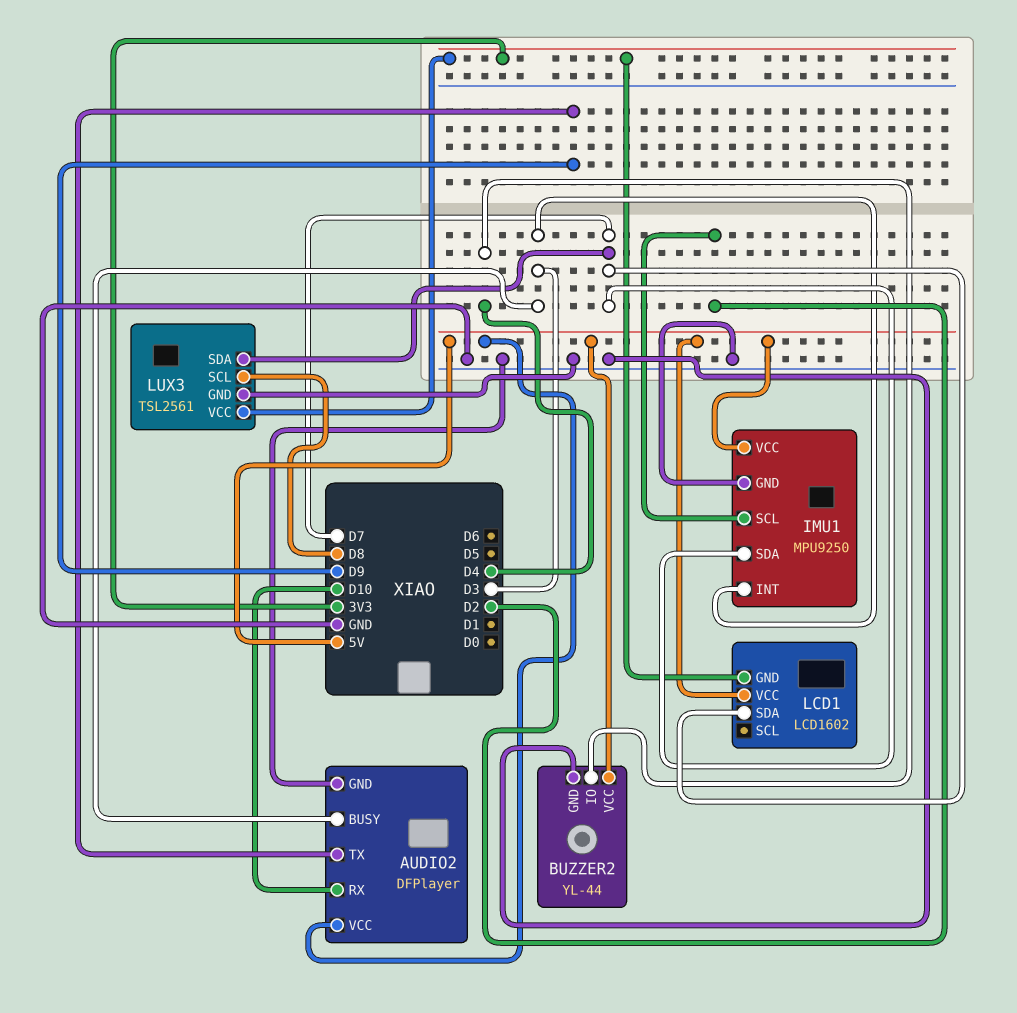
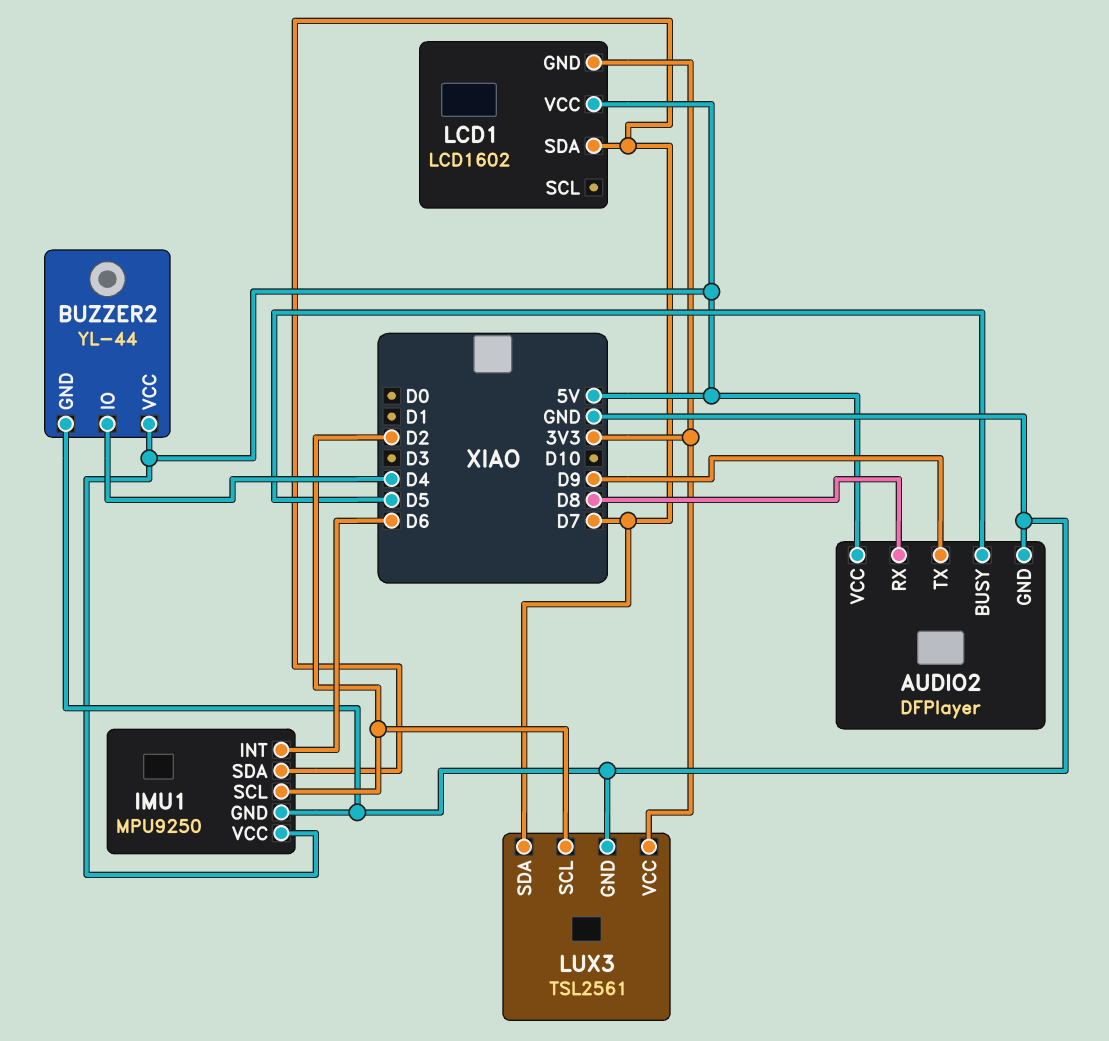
AUDIO2 pin BUSY: D3 -> D5
AUDIO2 pin RX: D10 -> D8
IMU1 pin INT: D3 -> D6
LUX3 pin SCL: D8 -> D2

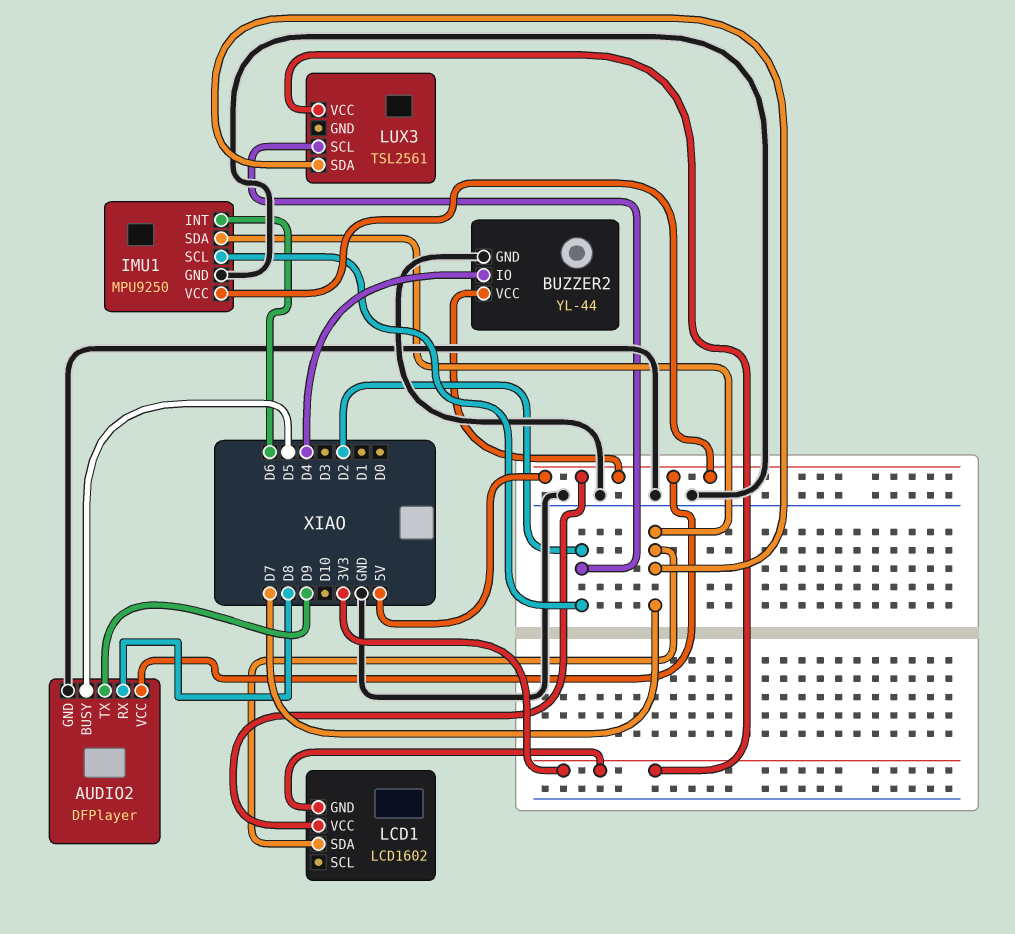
LUX3 pin GND: GND -> none

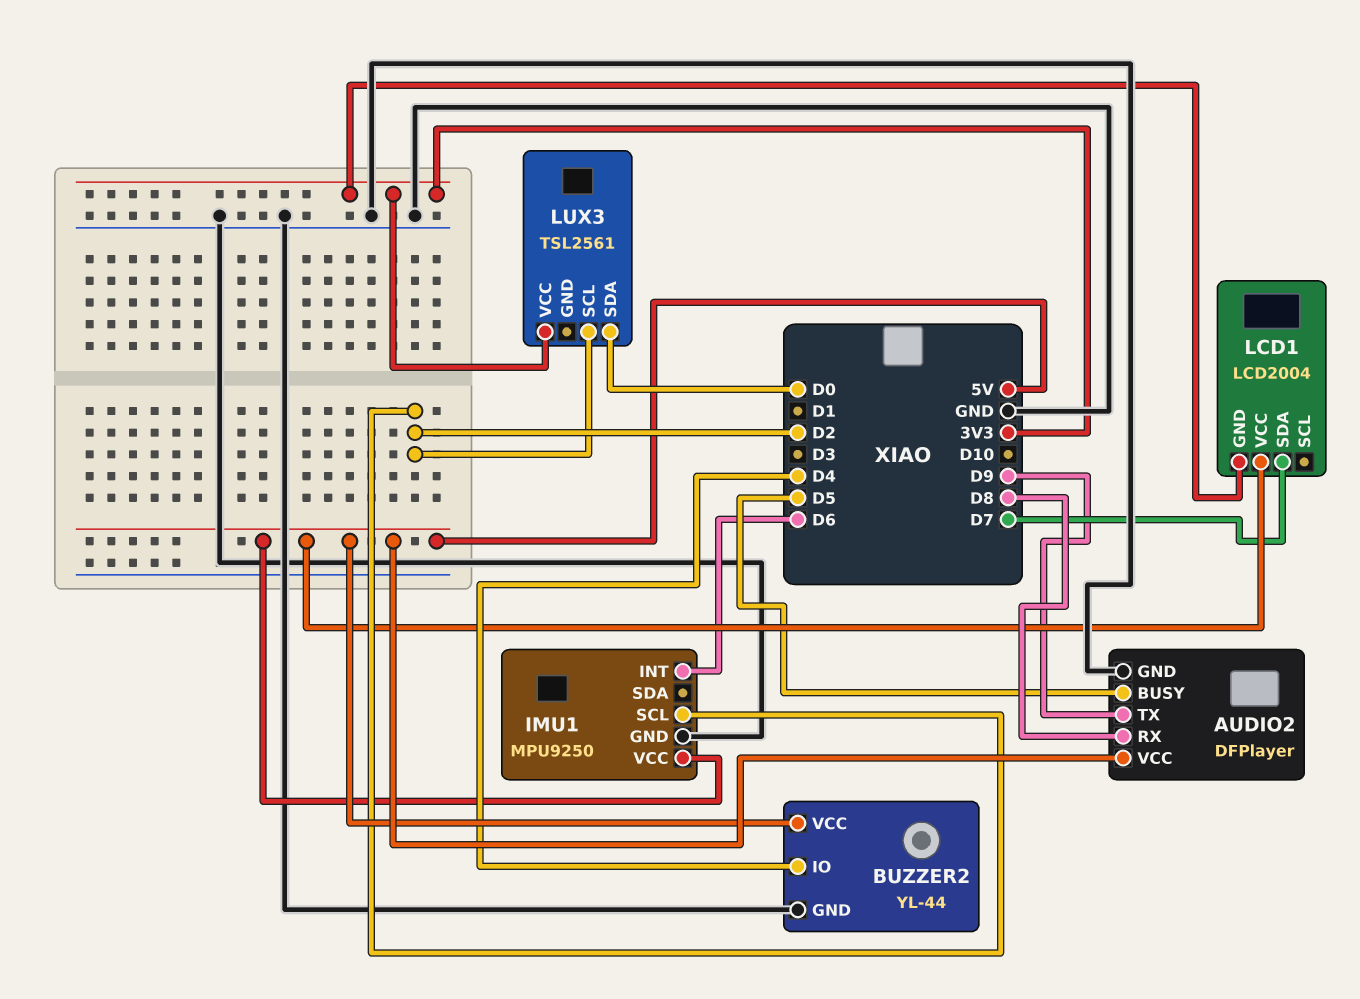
IMU1 pin SDA: D7 -> none
LCD1: LCD1602 -> LCD2004
LUX3 pin SDA: D7 -> D0

